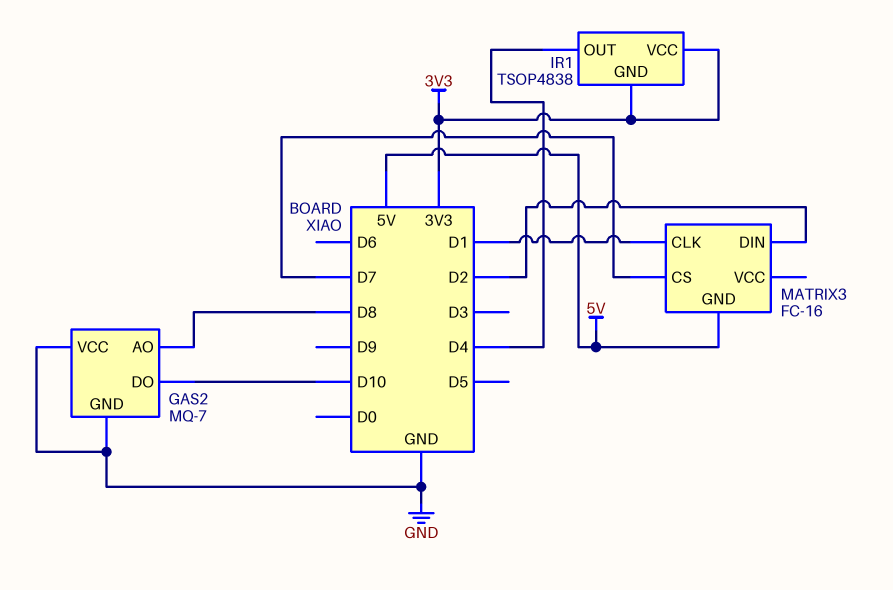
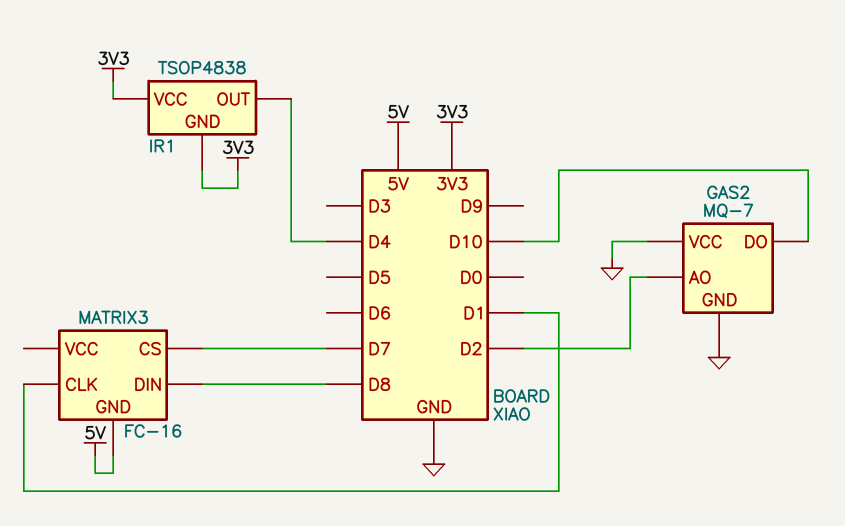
GAS2 pin AO: D8 -> D2
MATRIX3 pin DIN: D2 -> D8

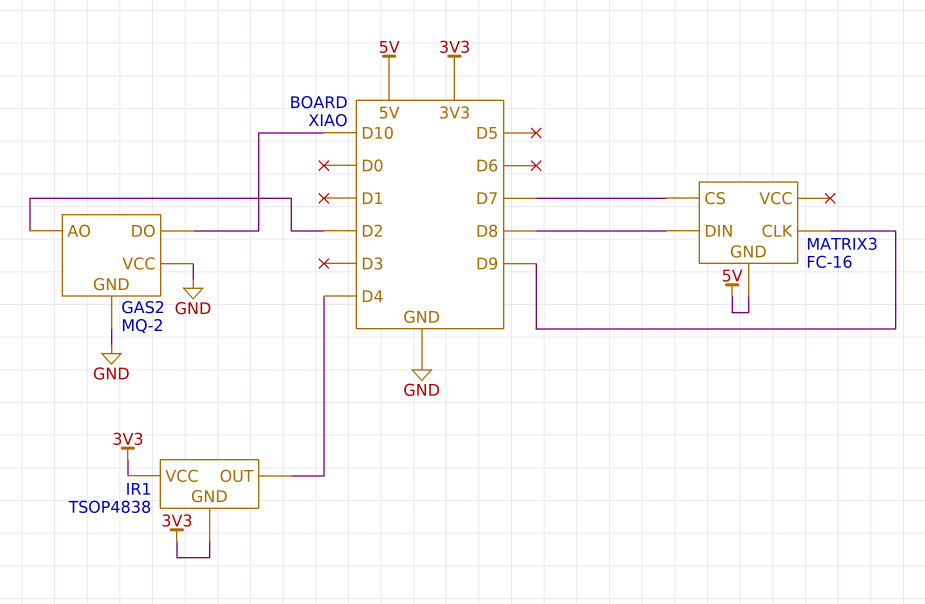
GAS2: MQ-7 -> MQ-2
MATRIX3 pin CLK: D1 -> D9

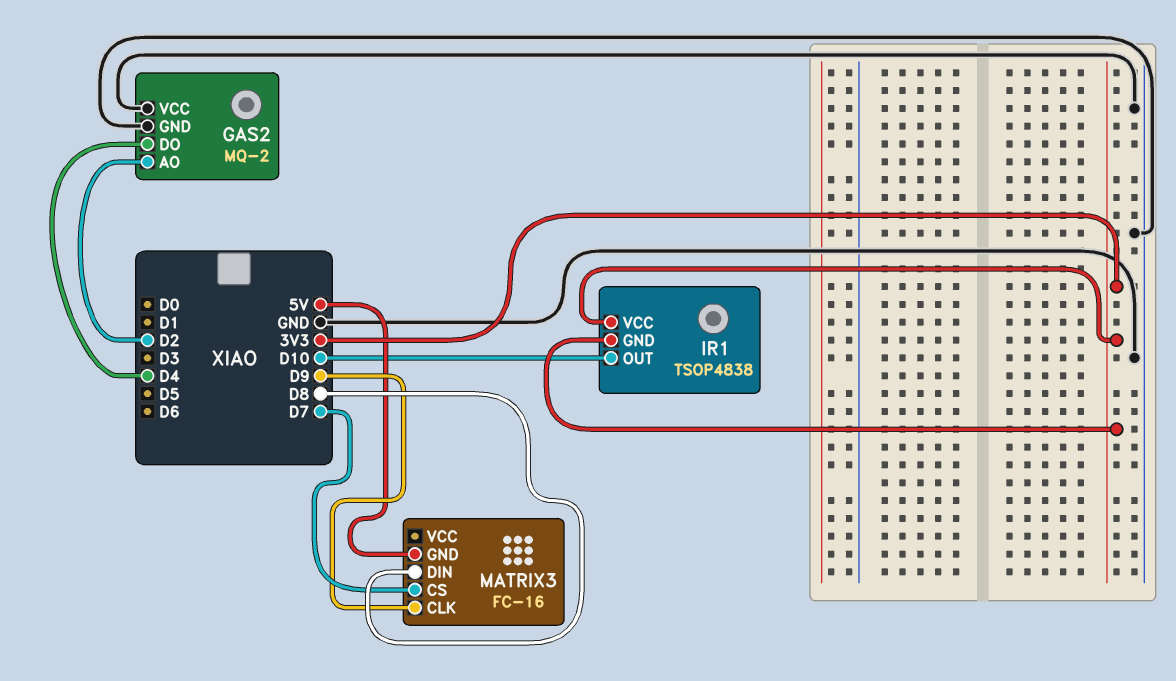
GAS2 pin DO: D10 -> D4
IR1 pin OUT: D4 -> D10

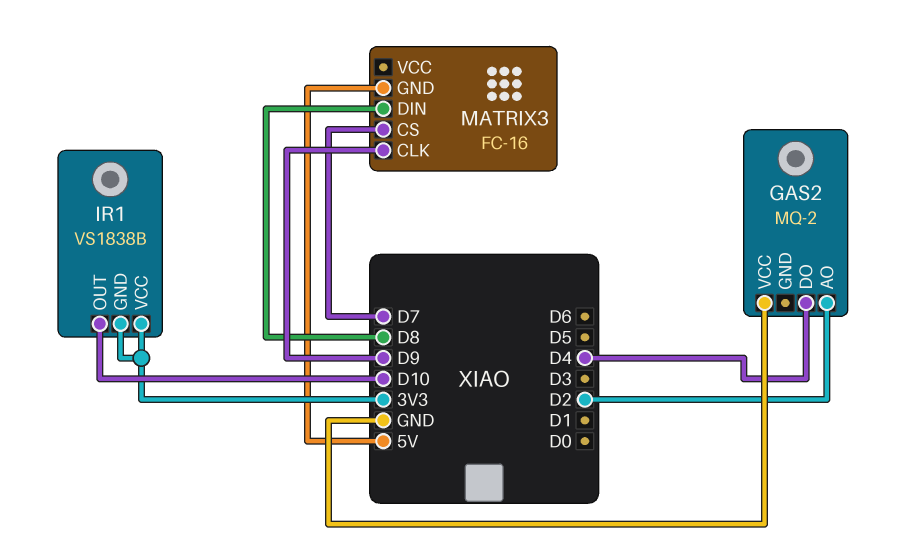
GAS2 pin GND: GND -> none
IR1: TSOP4838 -> VS1838B

